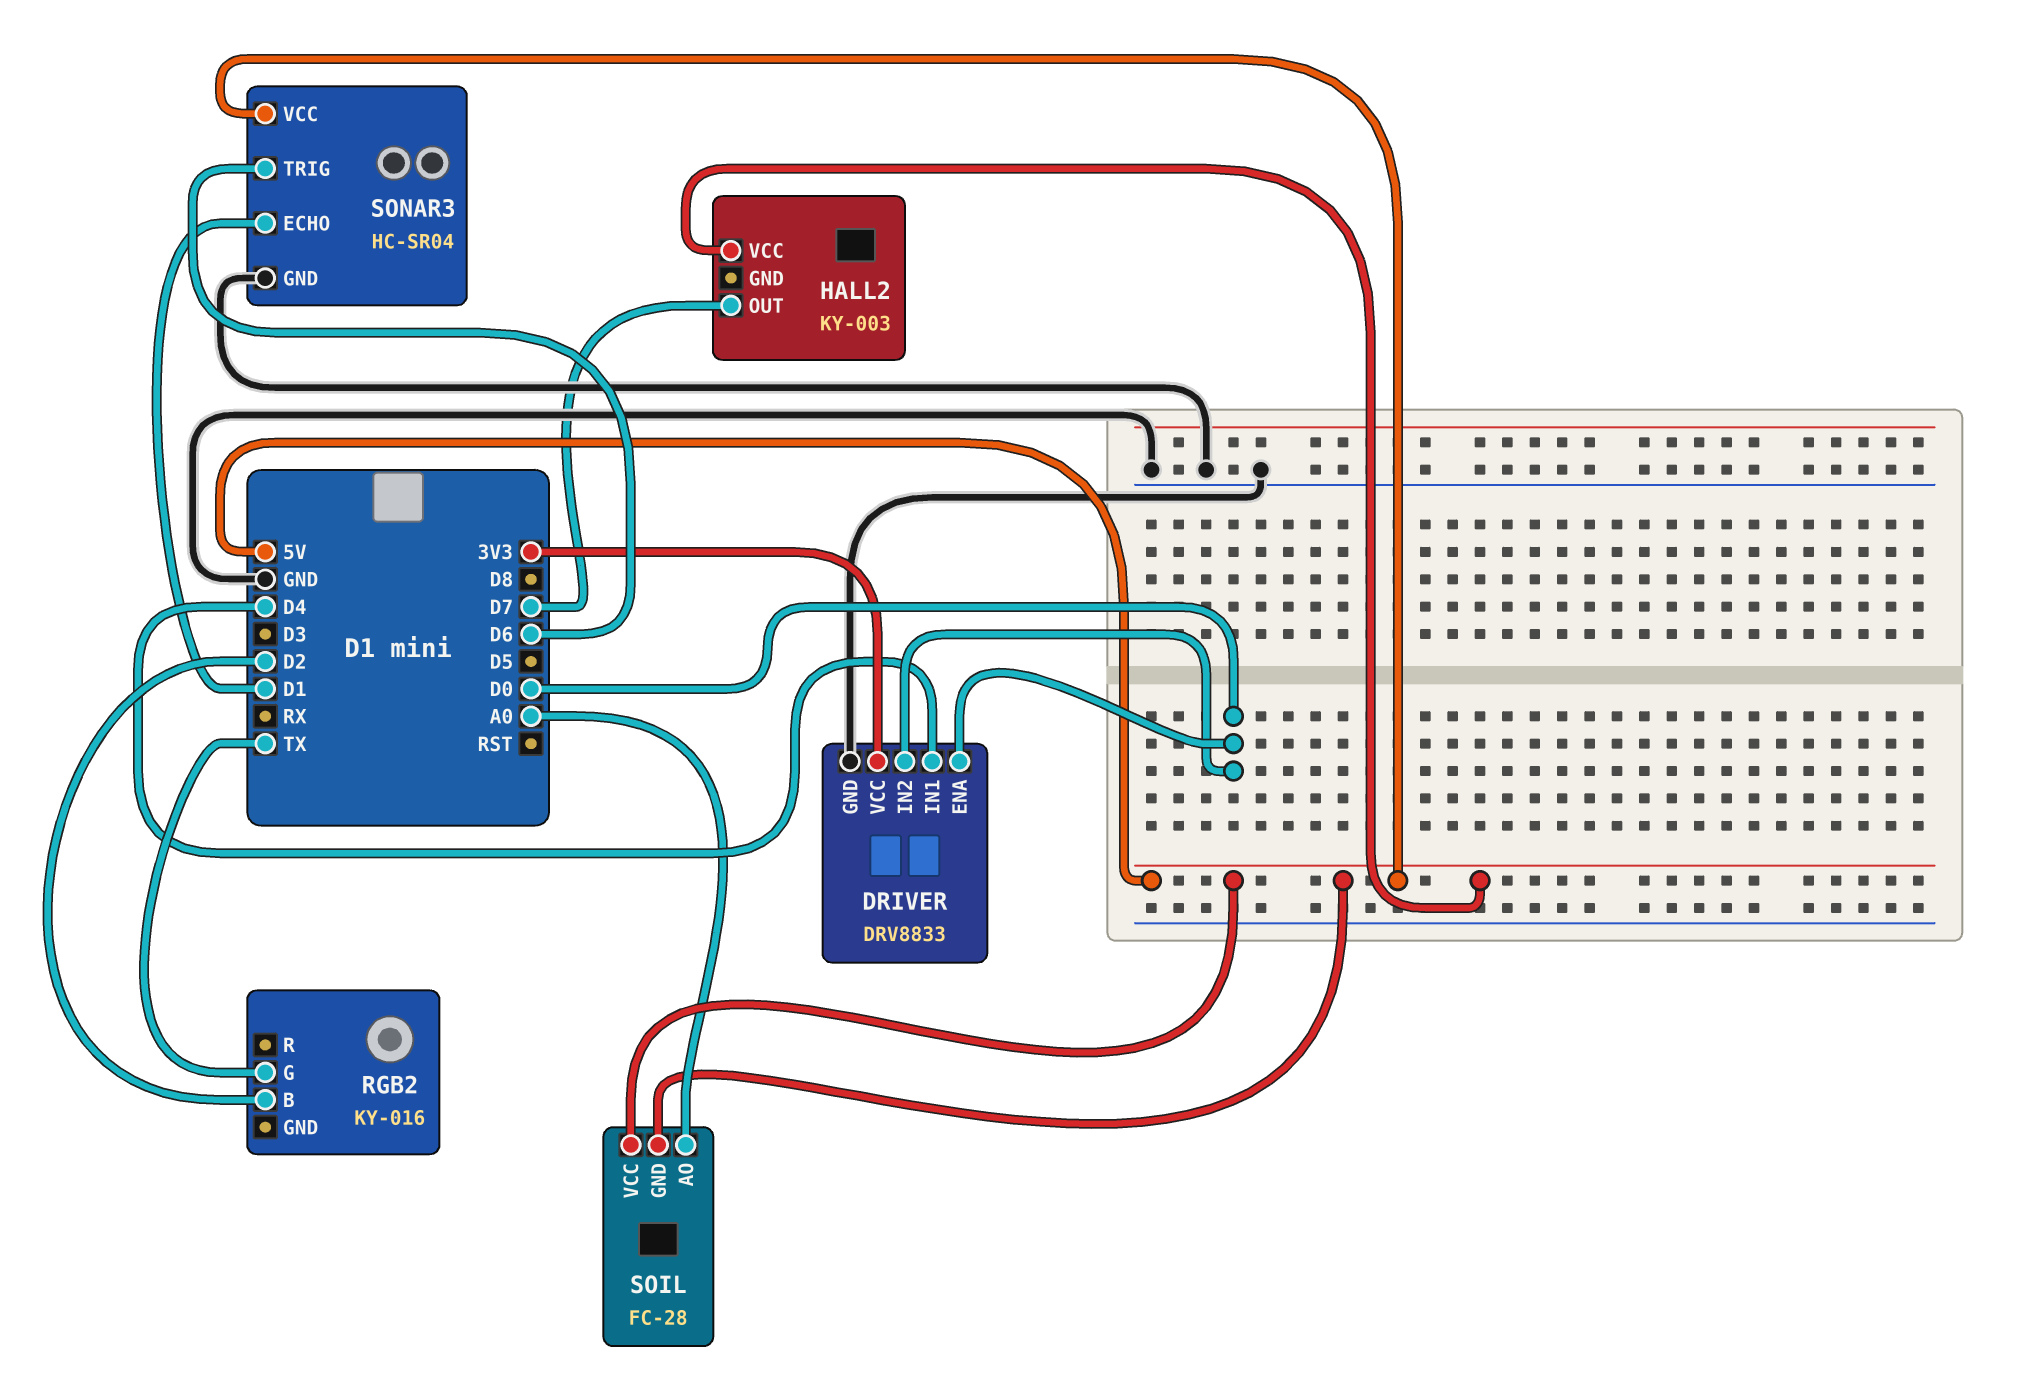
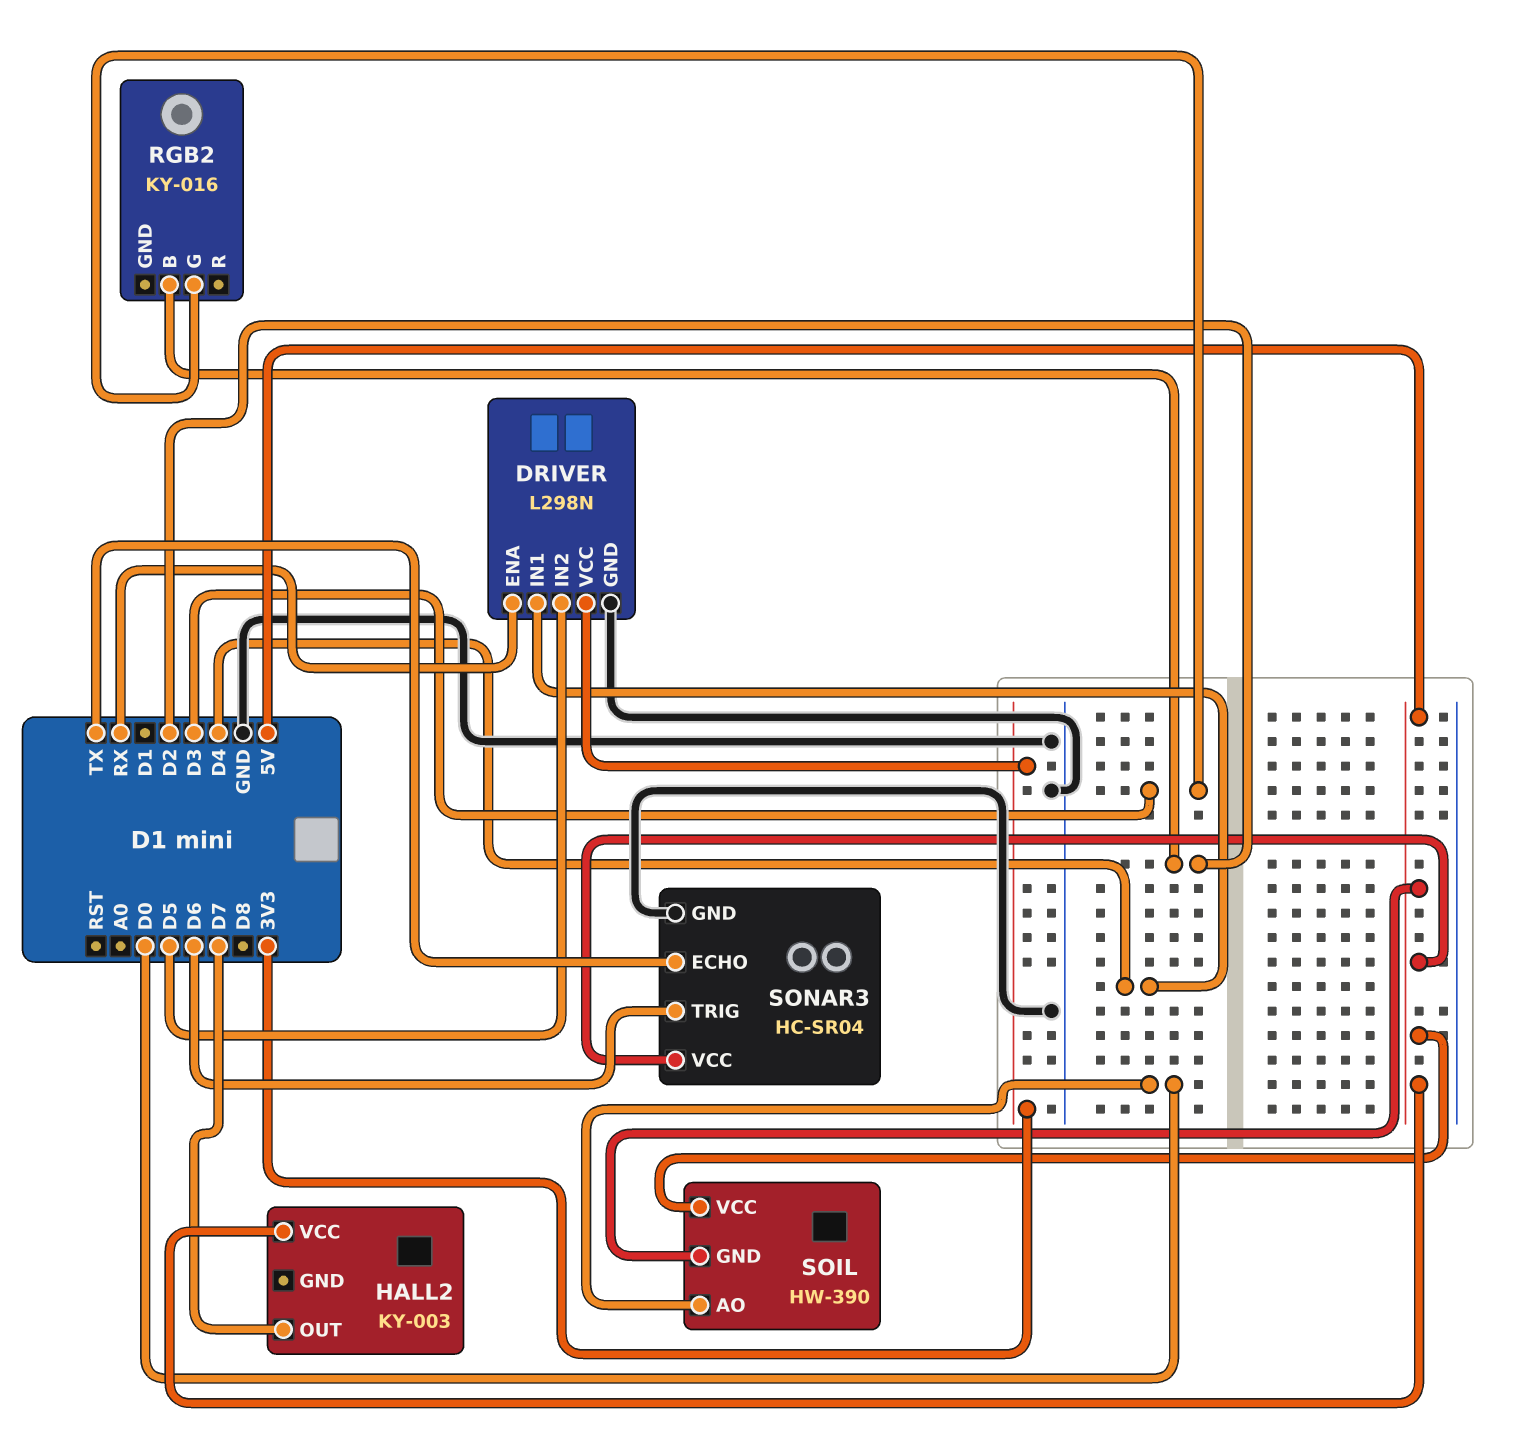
DRIVER: DRV8833 -> L298N
DRIVER pin ENA: D0 -> RX
DRIVER pin IN2: D0 -> D5
RGB2 pin G: TX -> D3
SOIL: FC-28 -> HW-390
SOIL pin AO: A0 -> D0
SONAR3 pin ECHO: D1 -> TX

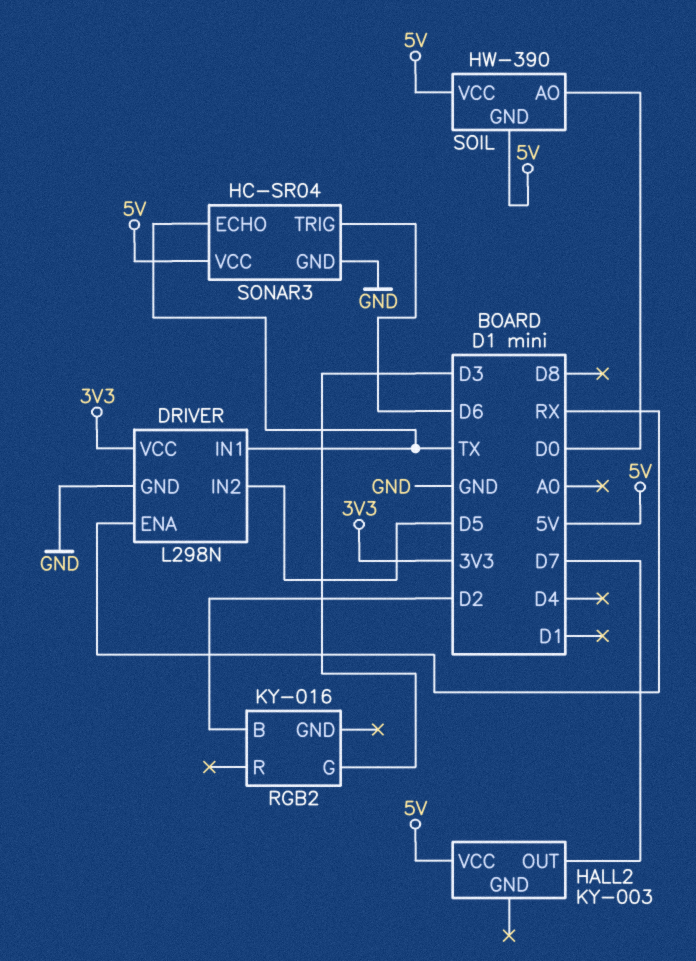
DRIVER pin IN1: D4 -> TX

